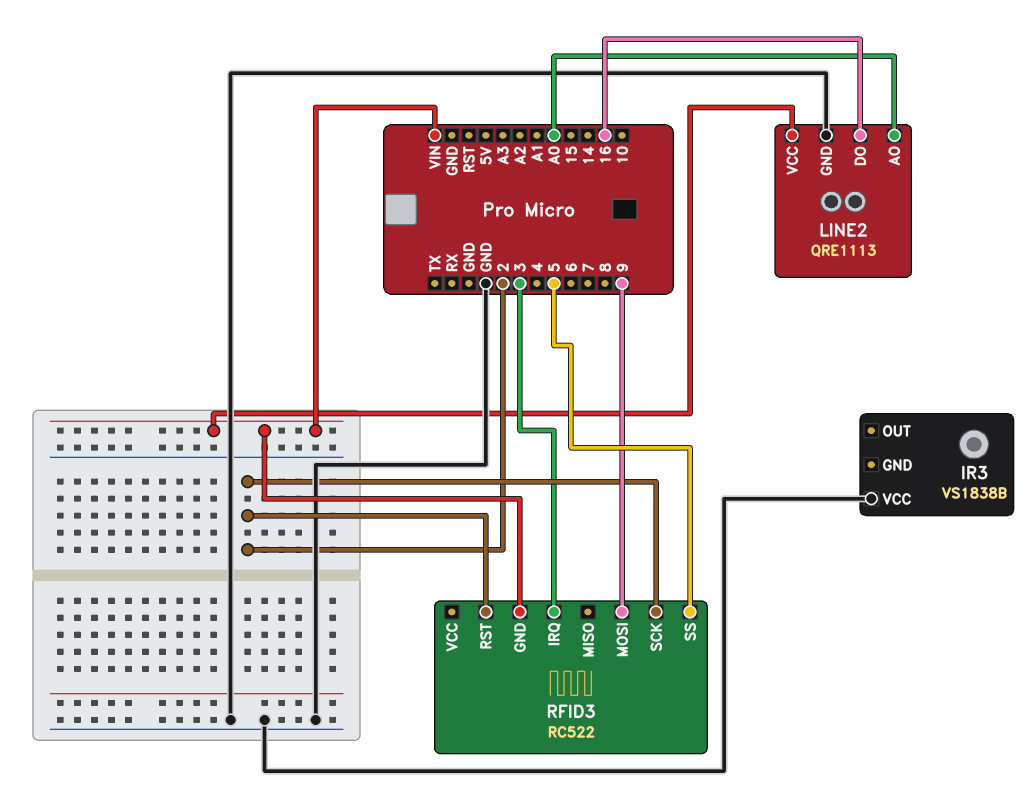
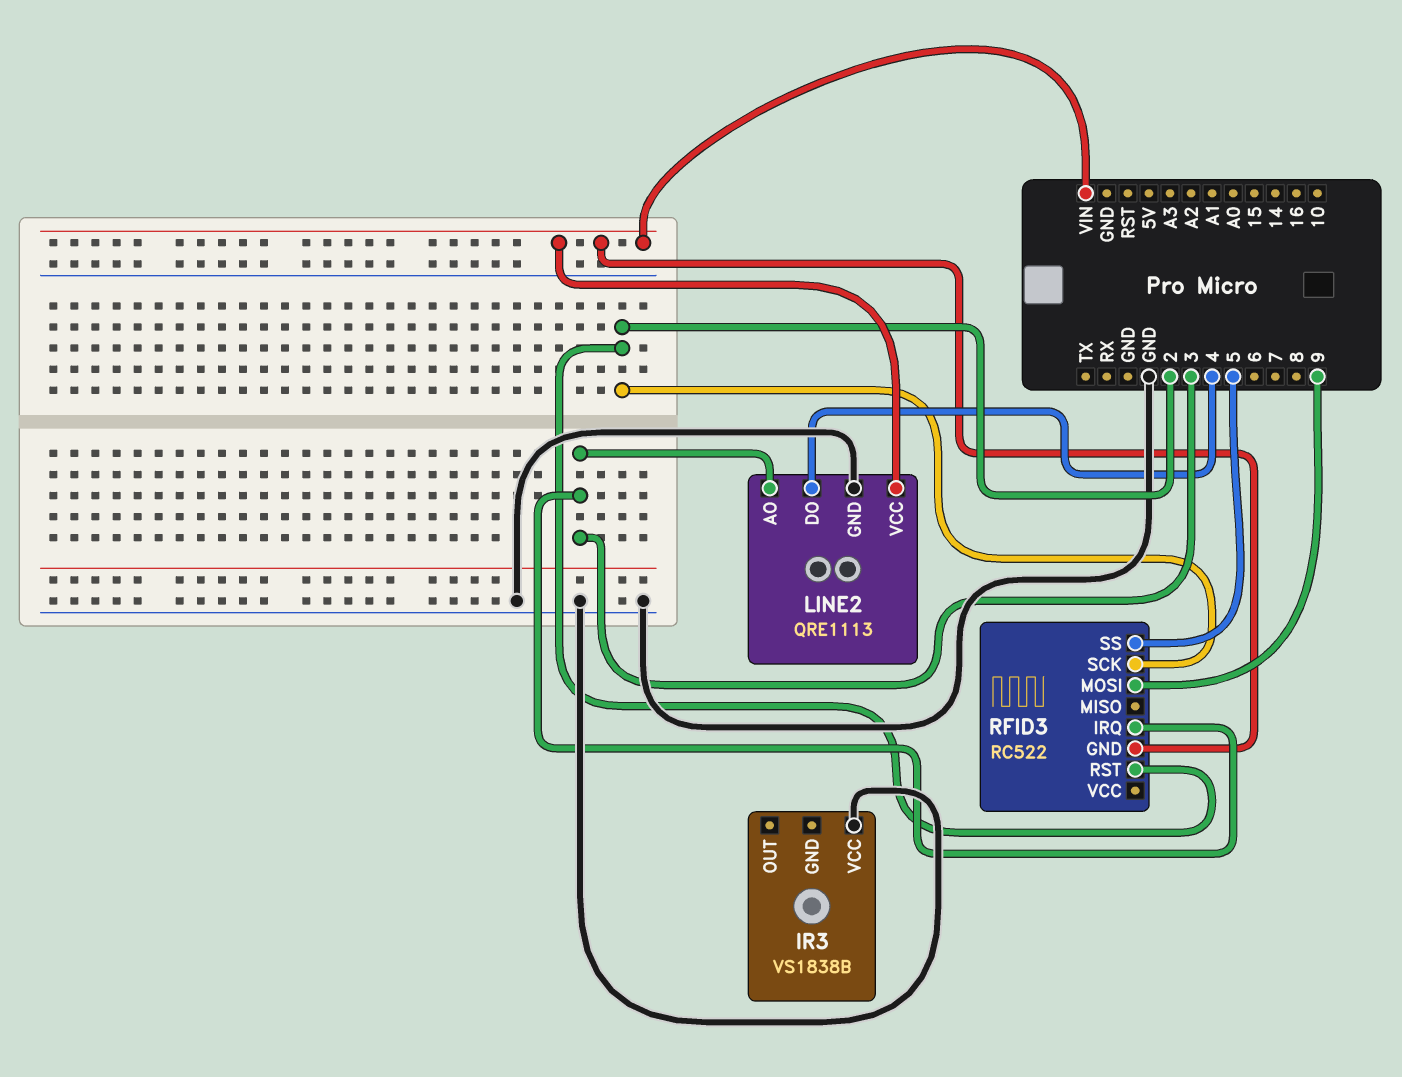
LINE2 pin AO: A0 -> 3
LINE2 pin DO: 16 -> 4

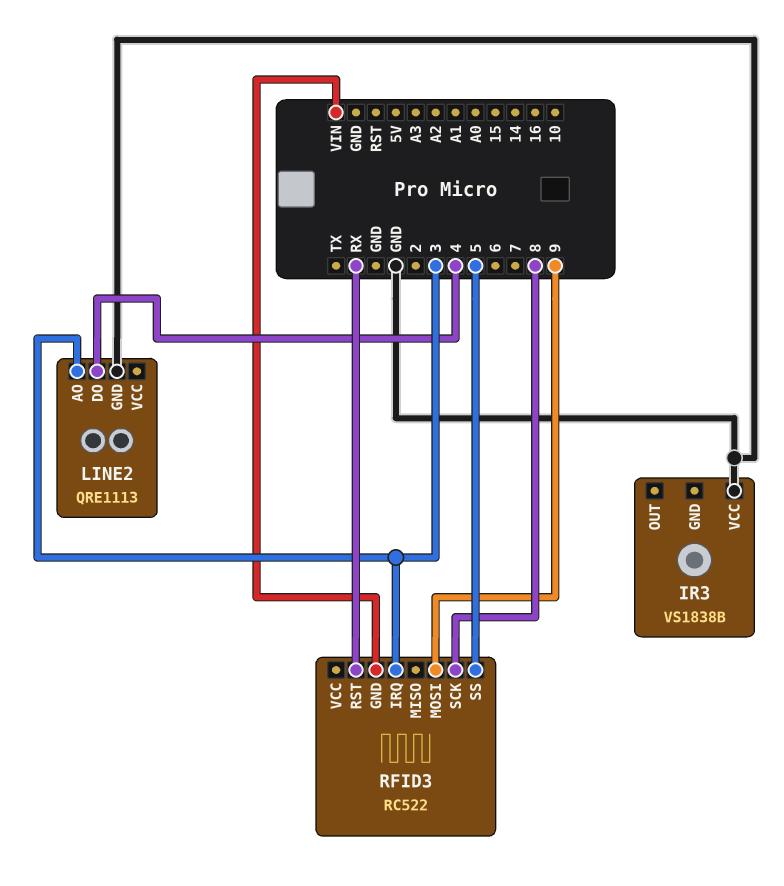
LINE2 pin VCC: VIN -> none
RFID3 pin RST: 2 -> RX
RFID3 pin SCK: 2 -> 8

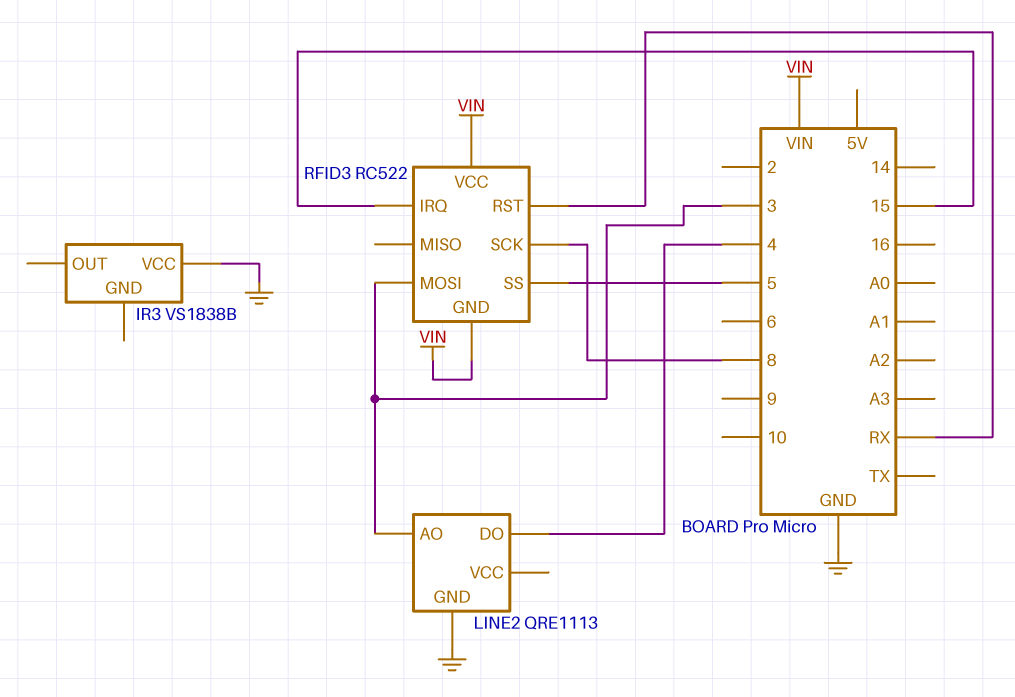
RFID3 pin IRQ: 3 -> 15
RFID3 pin MOSI: 9 -> 3
RFID3 pin VCC: none -> VIN

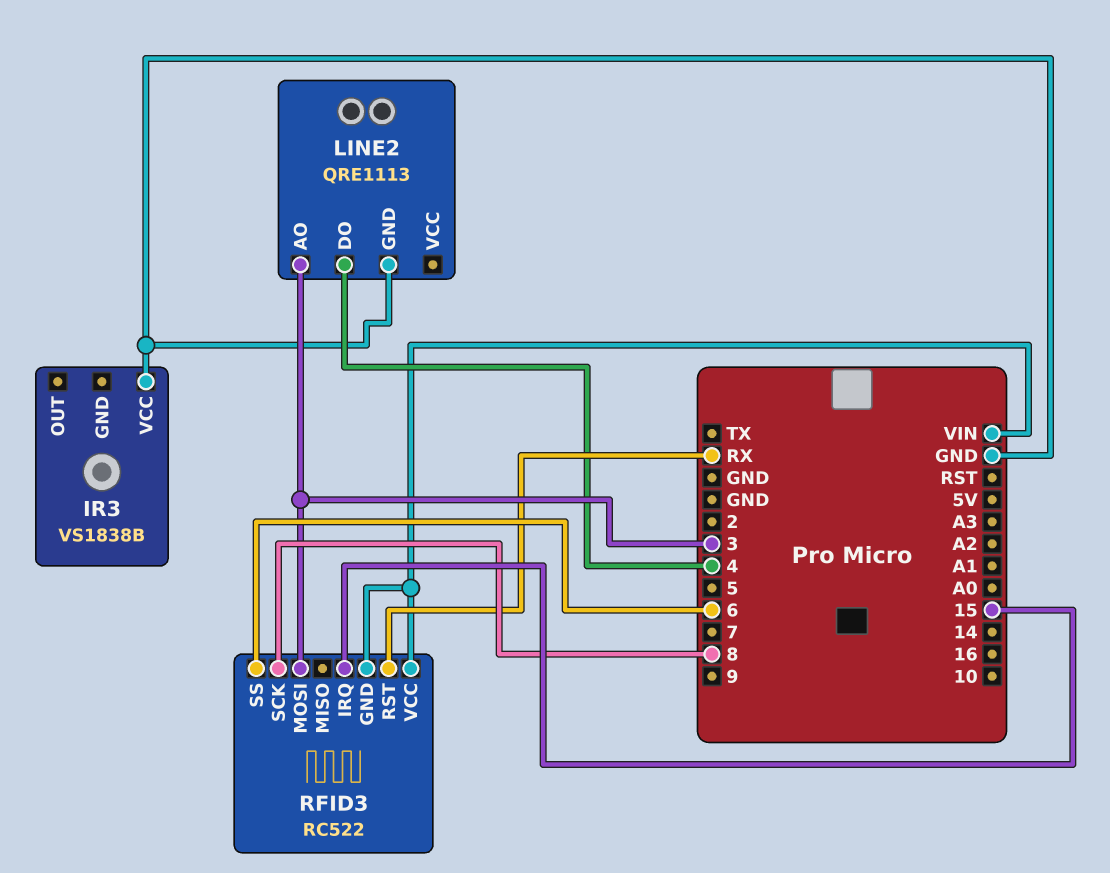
RFID3 pin SS: 5 -> 6

